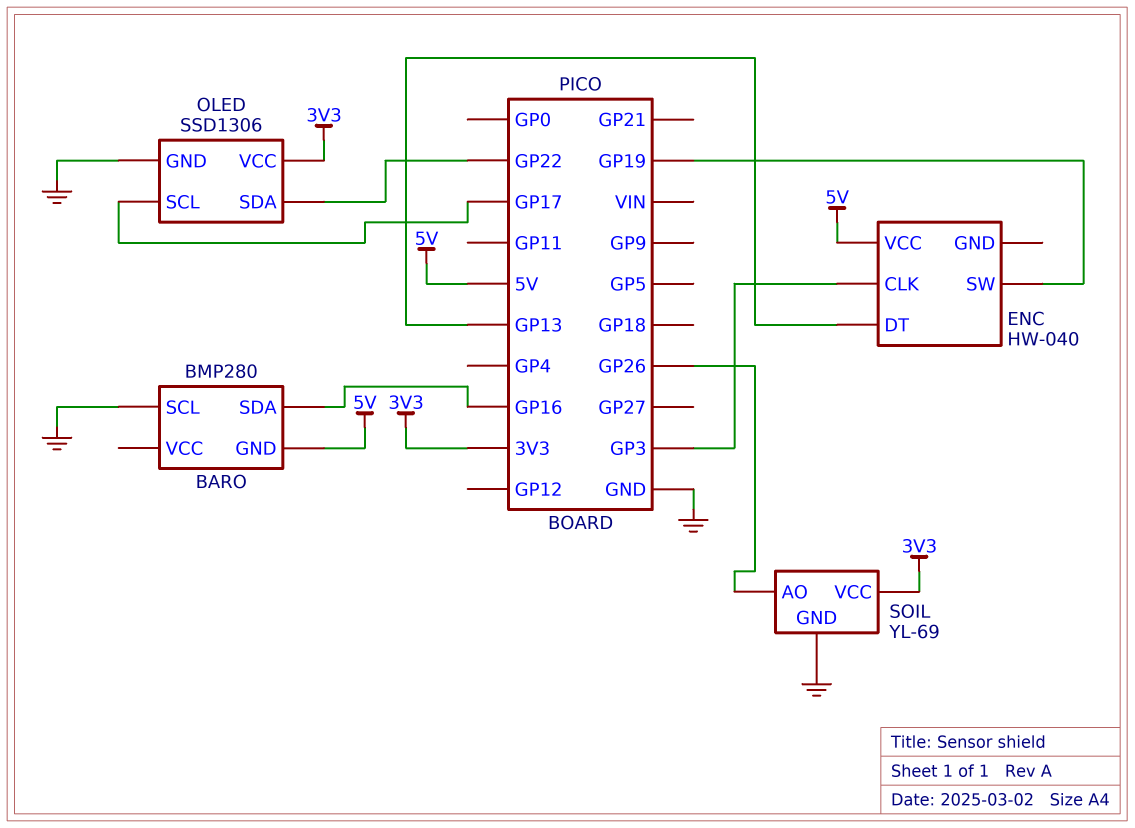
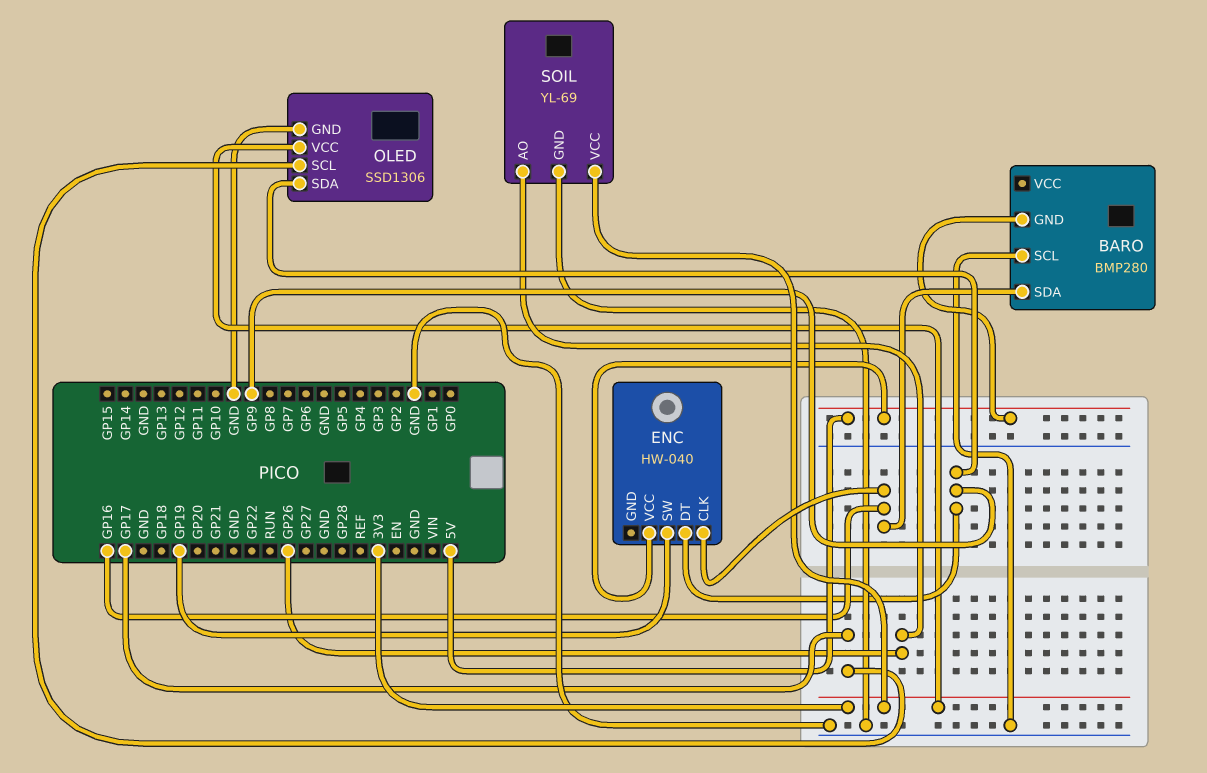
ENC pin CLK: GP3 -> GP16
ENC pin DT: GP13 -> GP9
OLED pin SDA: GP22 -> GP9

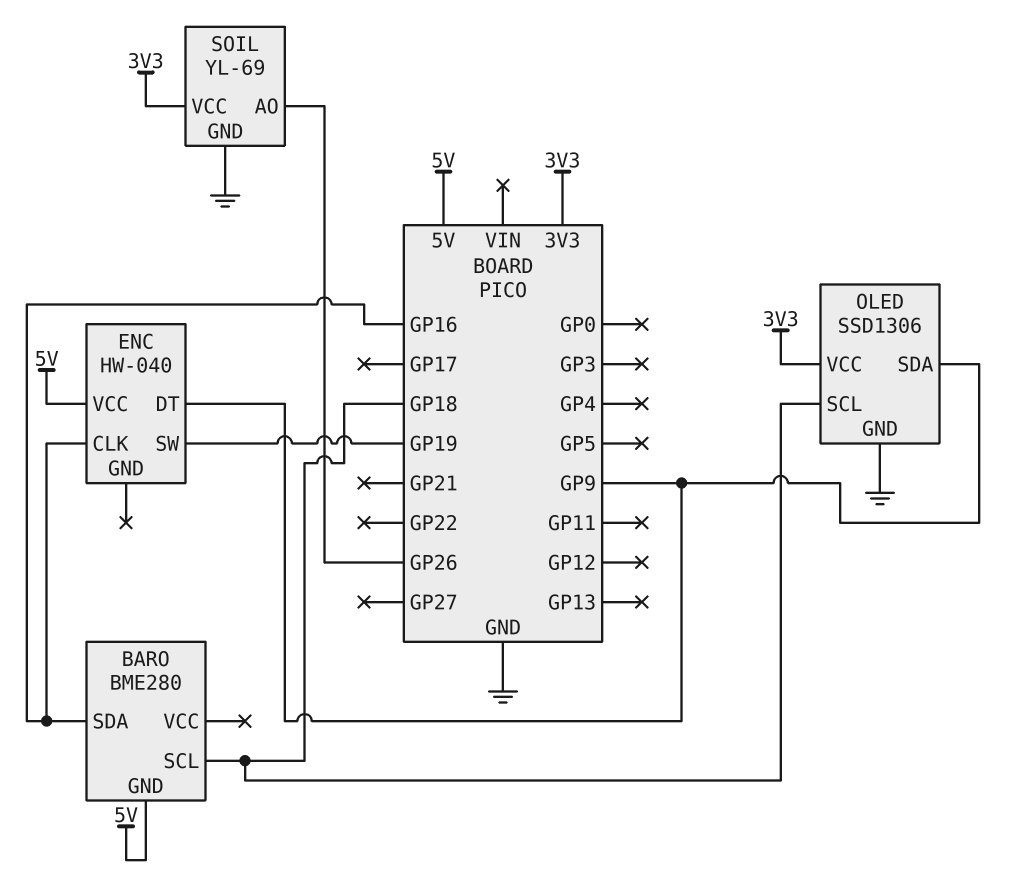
BARO: BMP280 -> BME280
BARO pin SCL: GND -> GP18
OLED pin SCL: GP17 -> GP18

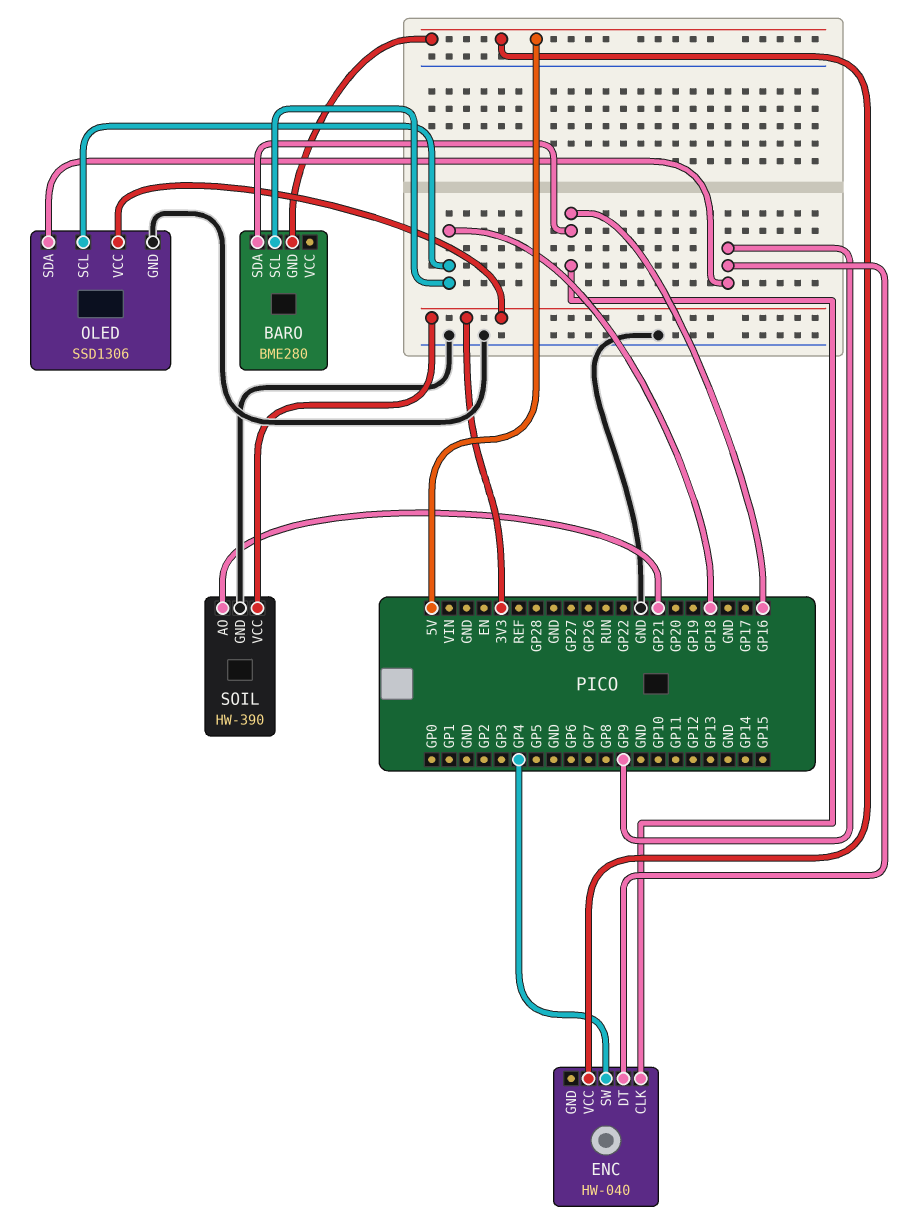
ENC pin SW: GP19 -> GP4
SOIL: YL-69 -> HW-390
SOIL pin AO: GP26 -> GP21

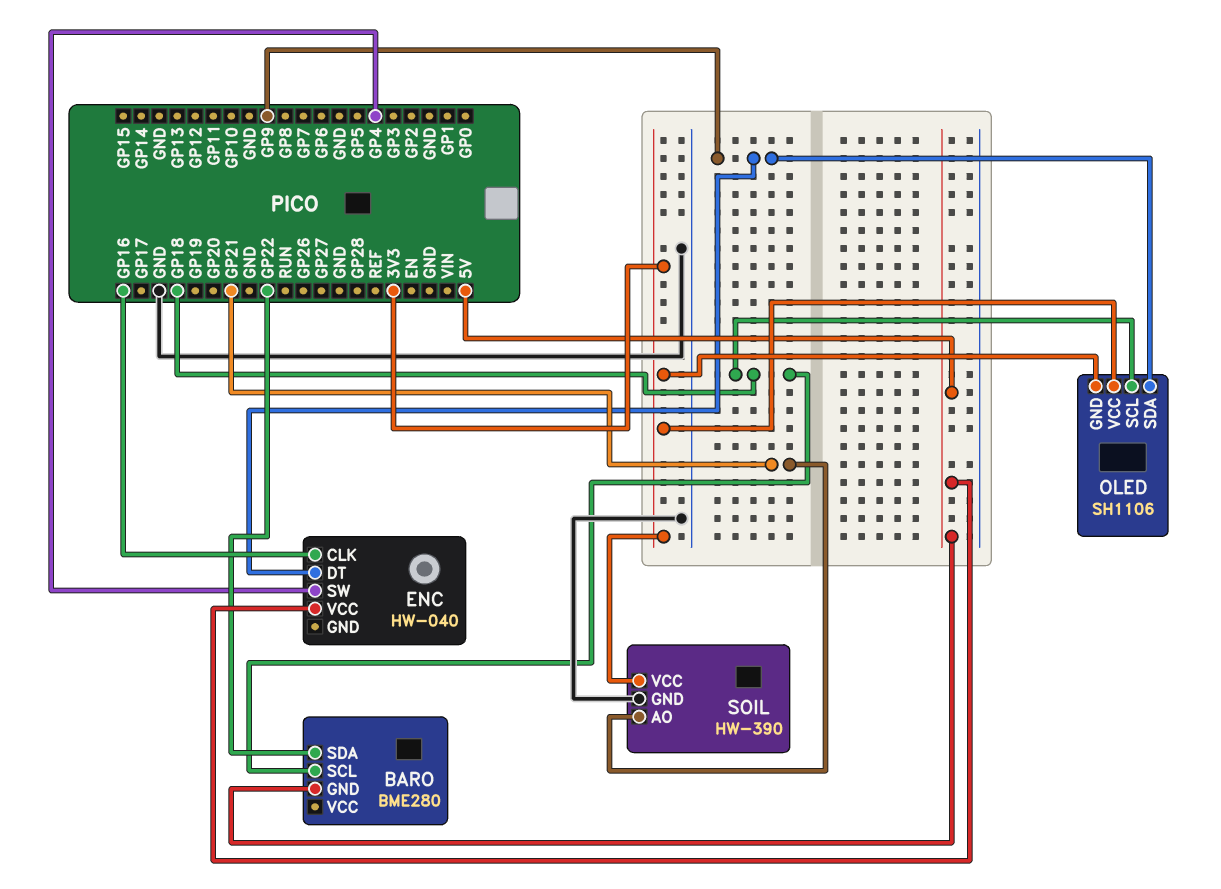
BARO pin SDA: GP16 -> GP22
OLED: SSD1306 -> SH1106
OLED pin GND: GND -> 3V3

